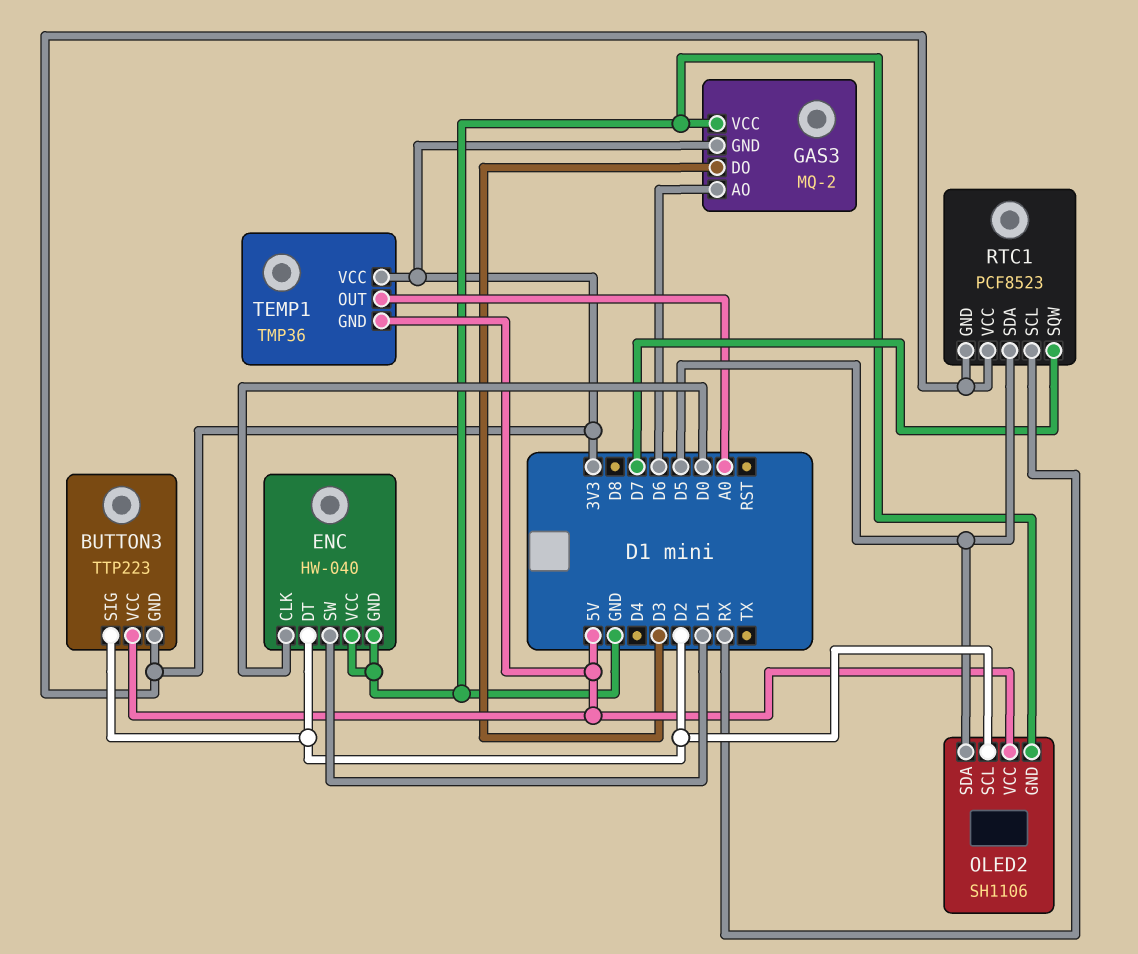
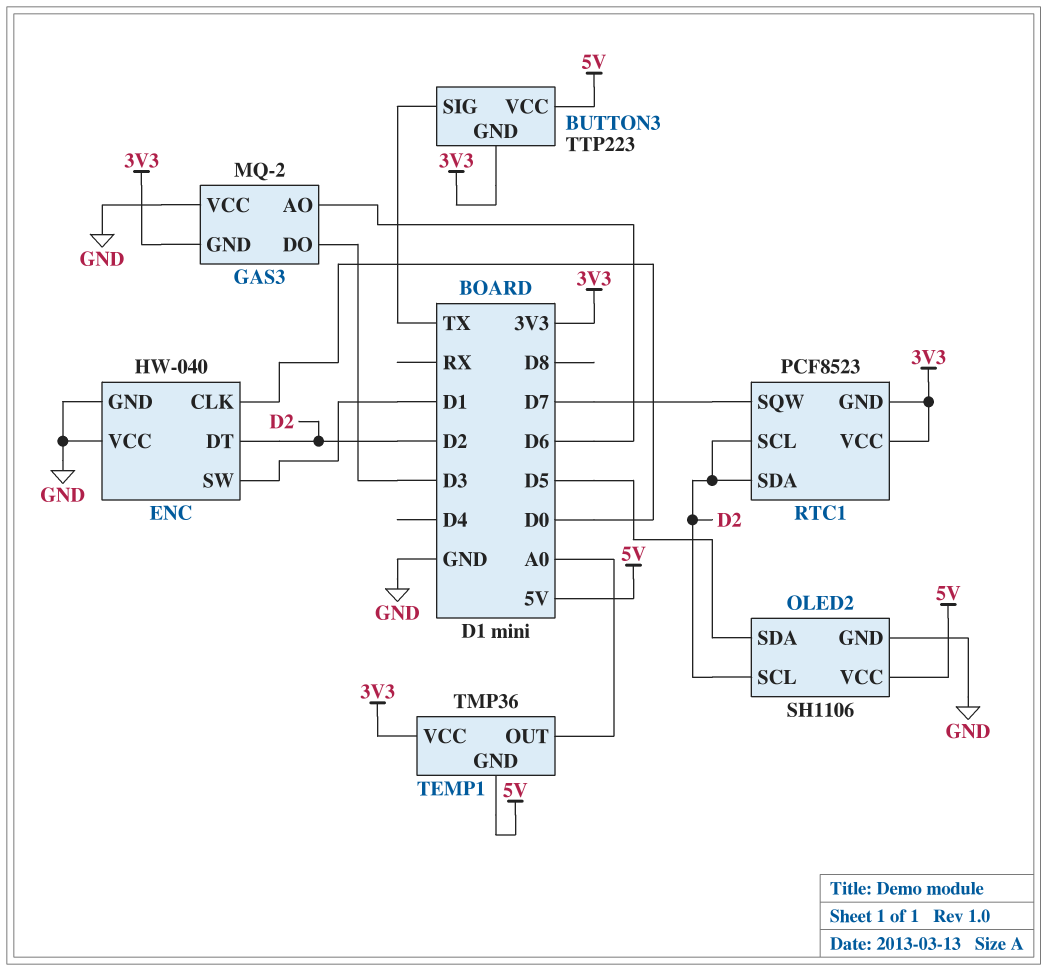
BUTTON3 pin SIG: D2 -> TX
RTC1 pin SCL: RX -> D2
RTC1 pin SDA: D5 -> D2

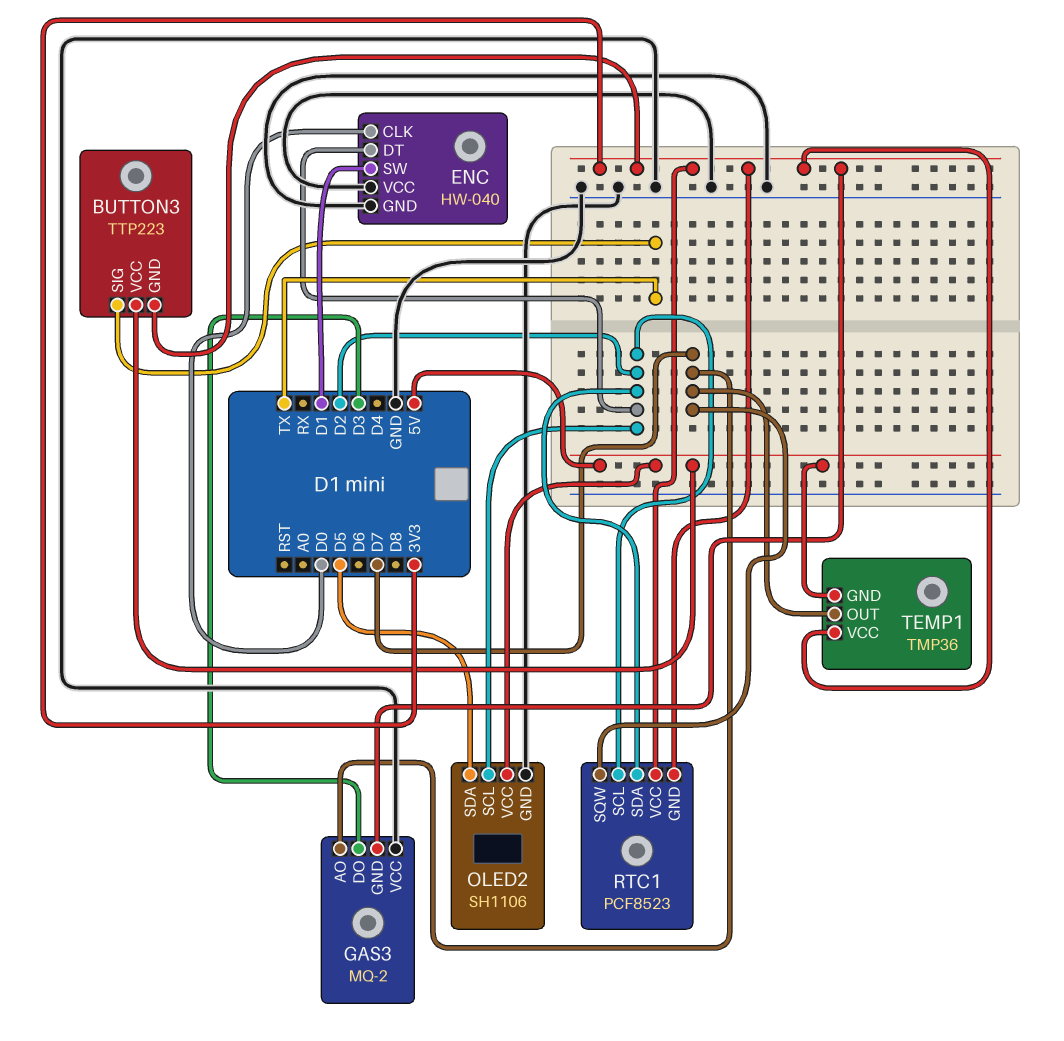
GAS3 pin AO: D6 -> D7
TEMP1 pin OUT: A0 -> D7

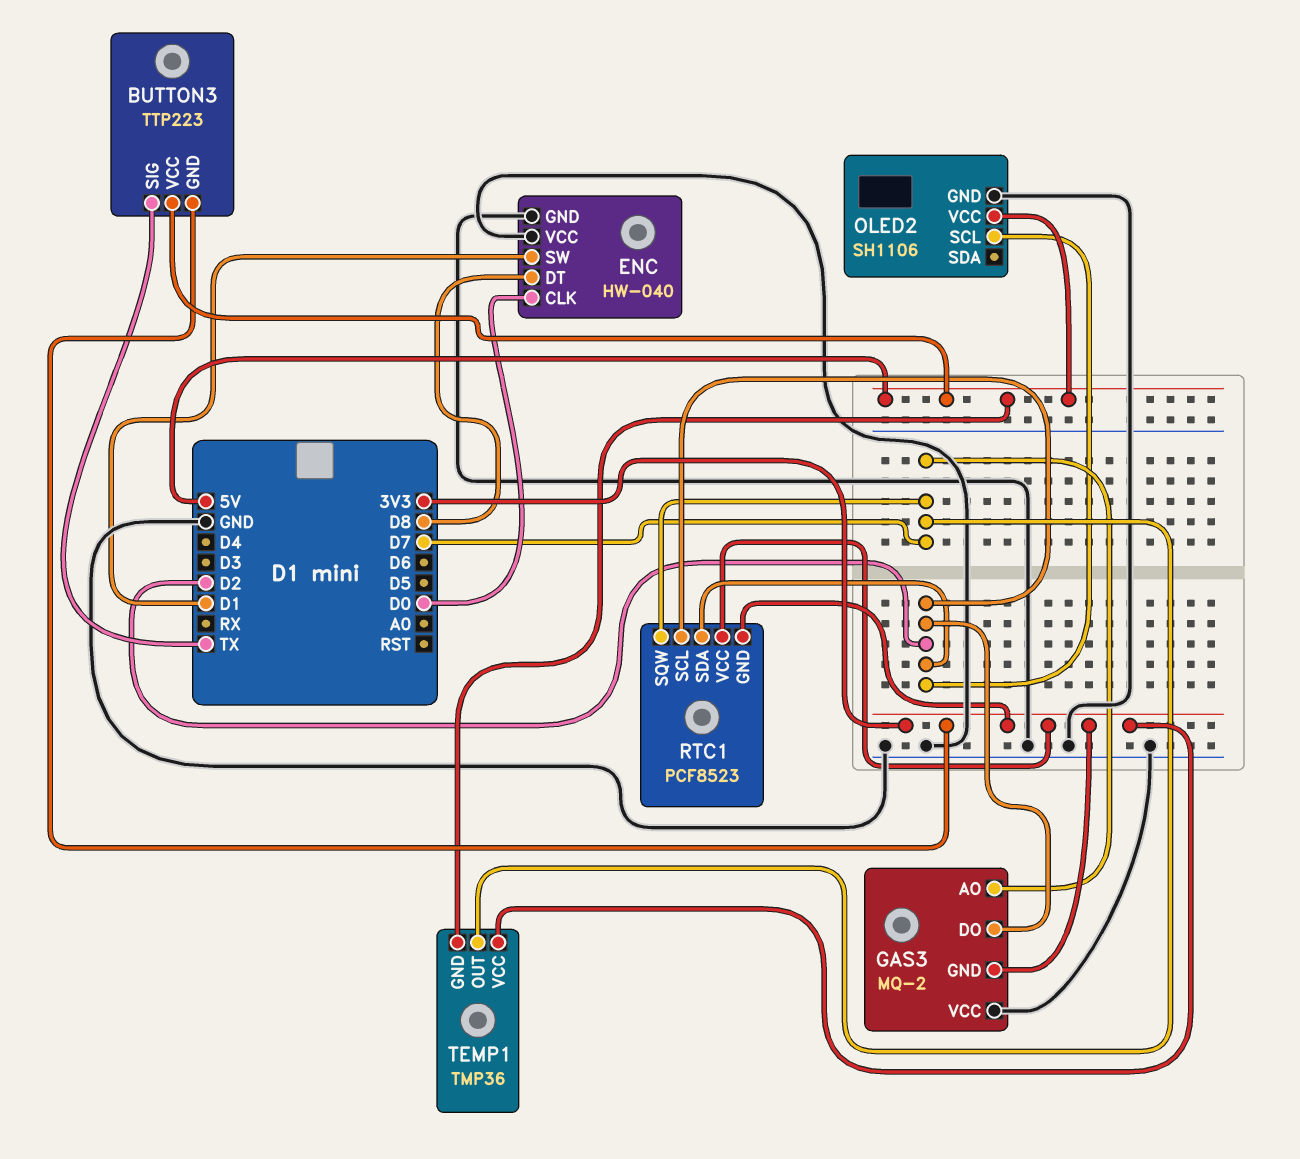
ENC pin DT: D2 -> D8
GAS3 pin DO: D3 -> D2
OLED2 pin SDA: D5 -> none

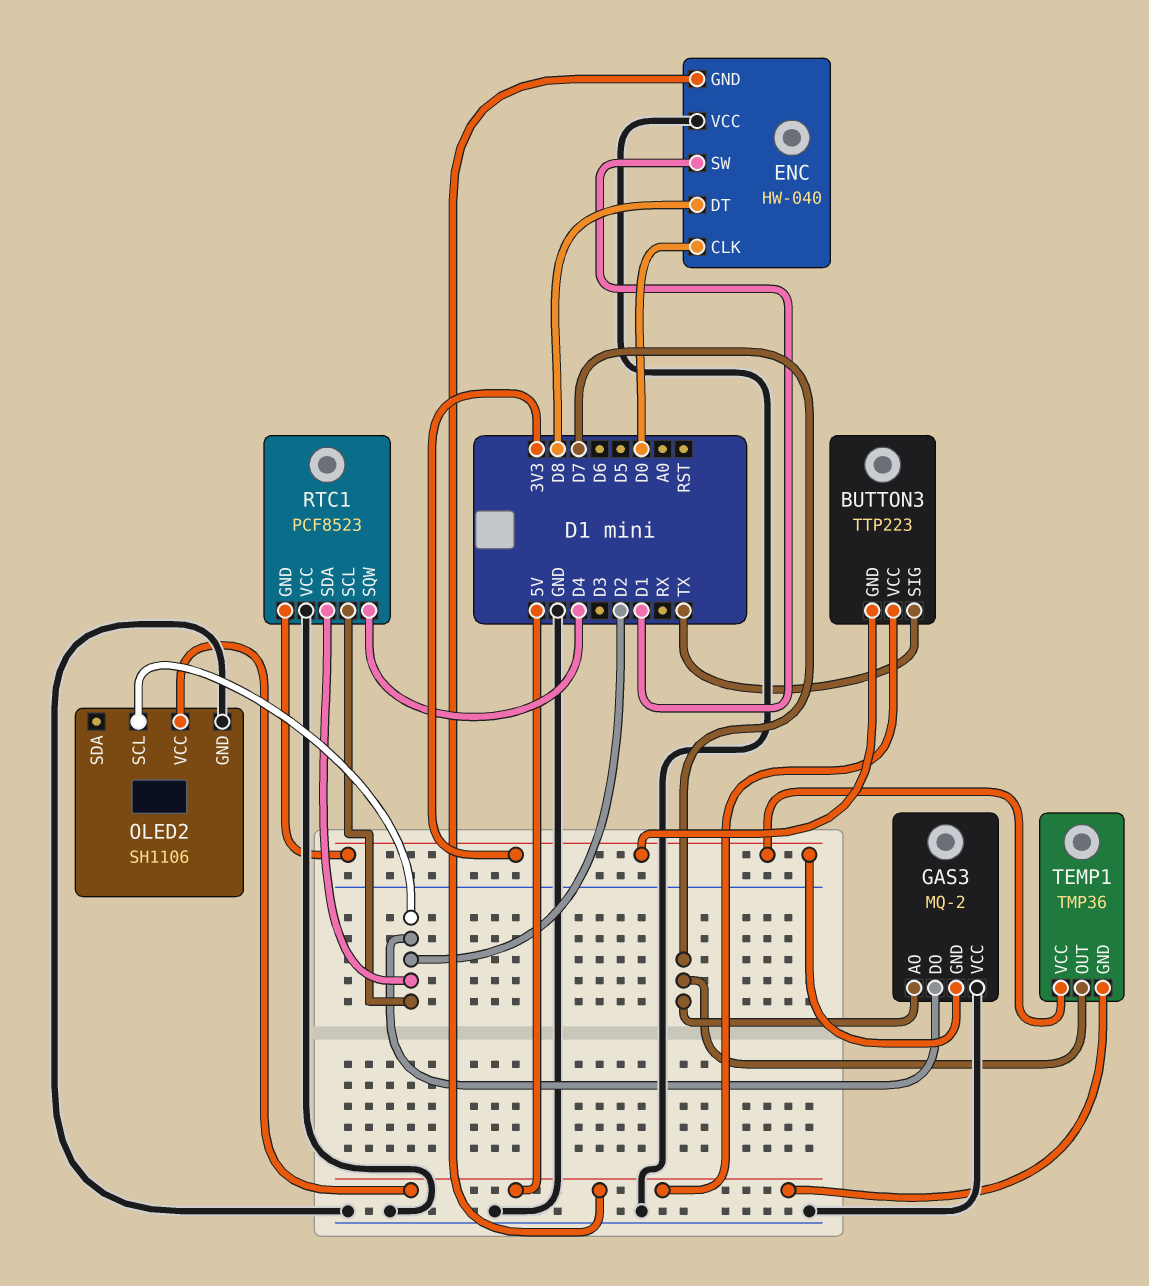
ENC pin GND: GND -> 5V
RTC1 pin SQW: D7 -> D4
RTC1 pin VCC: 3V3 -> GND

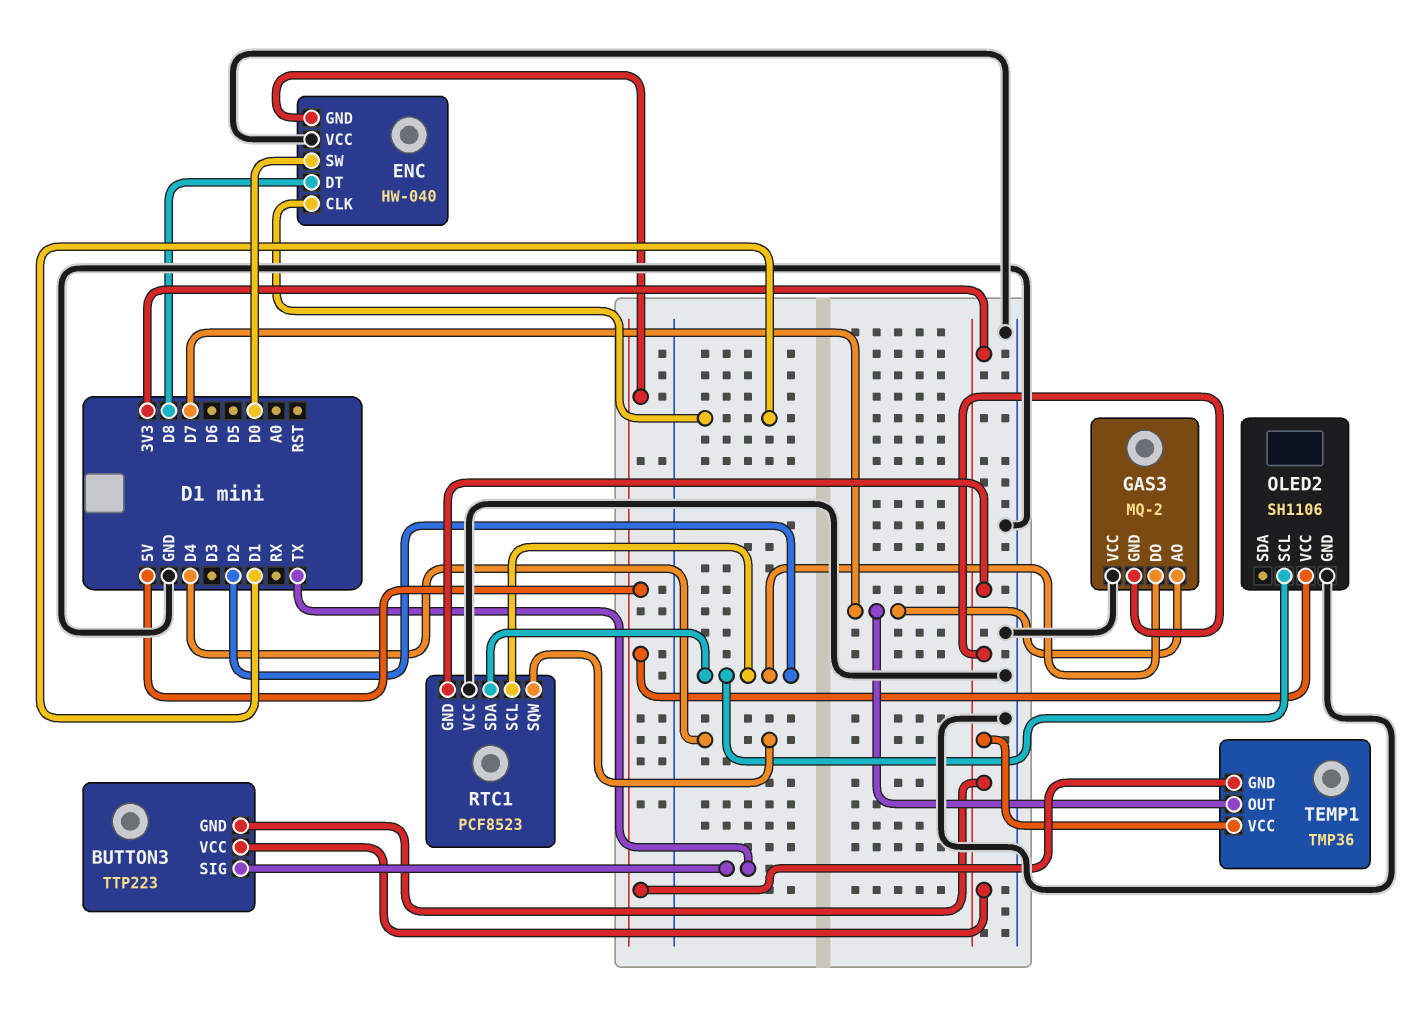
BUTTON3 pin VCC: 5V -> 3V3
ENC pin CLK: D0 -> D1
ENC pin SW: D1 -> D0

